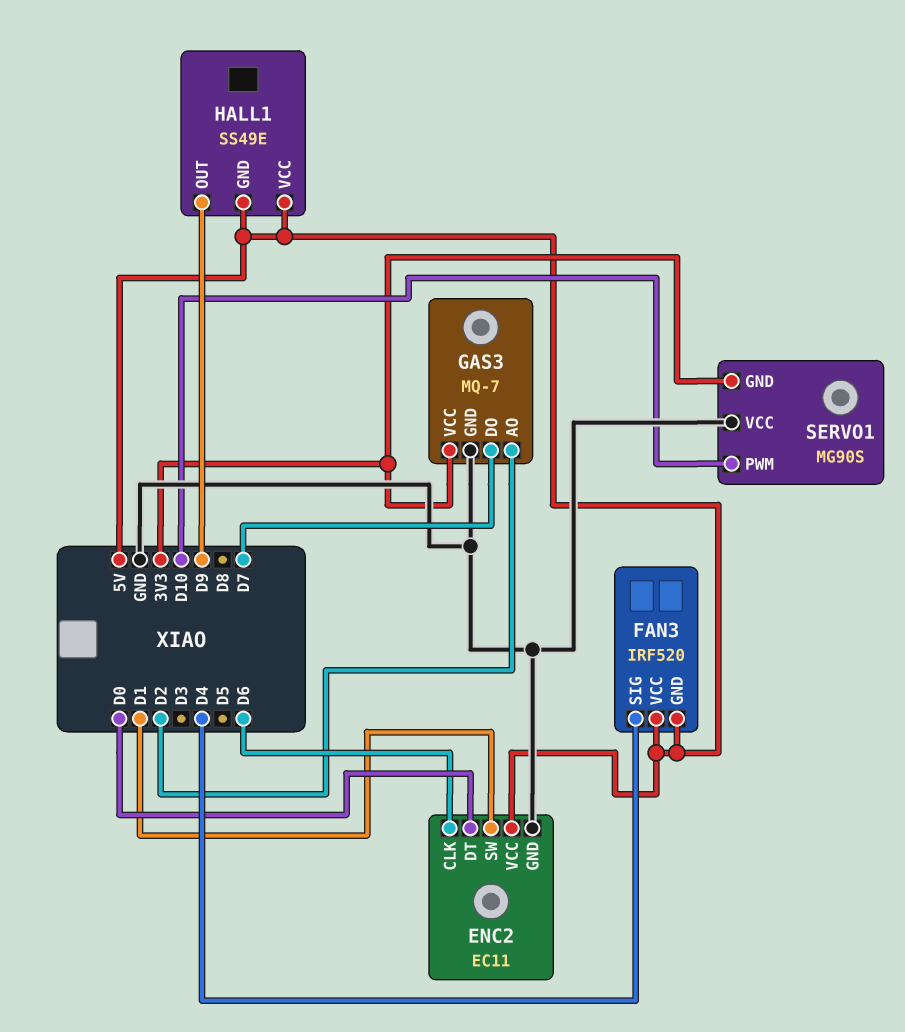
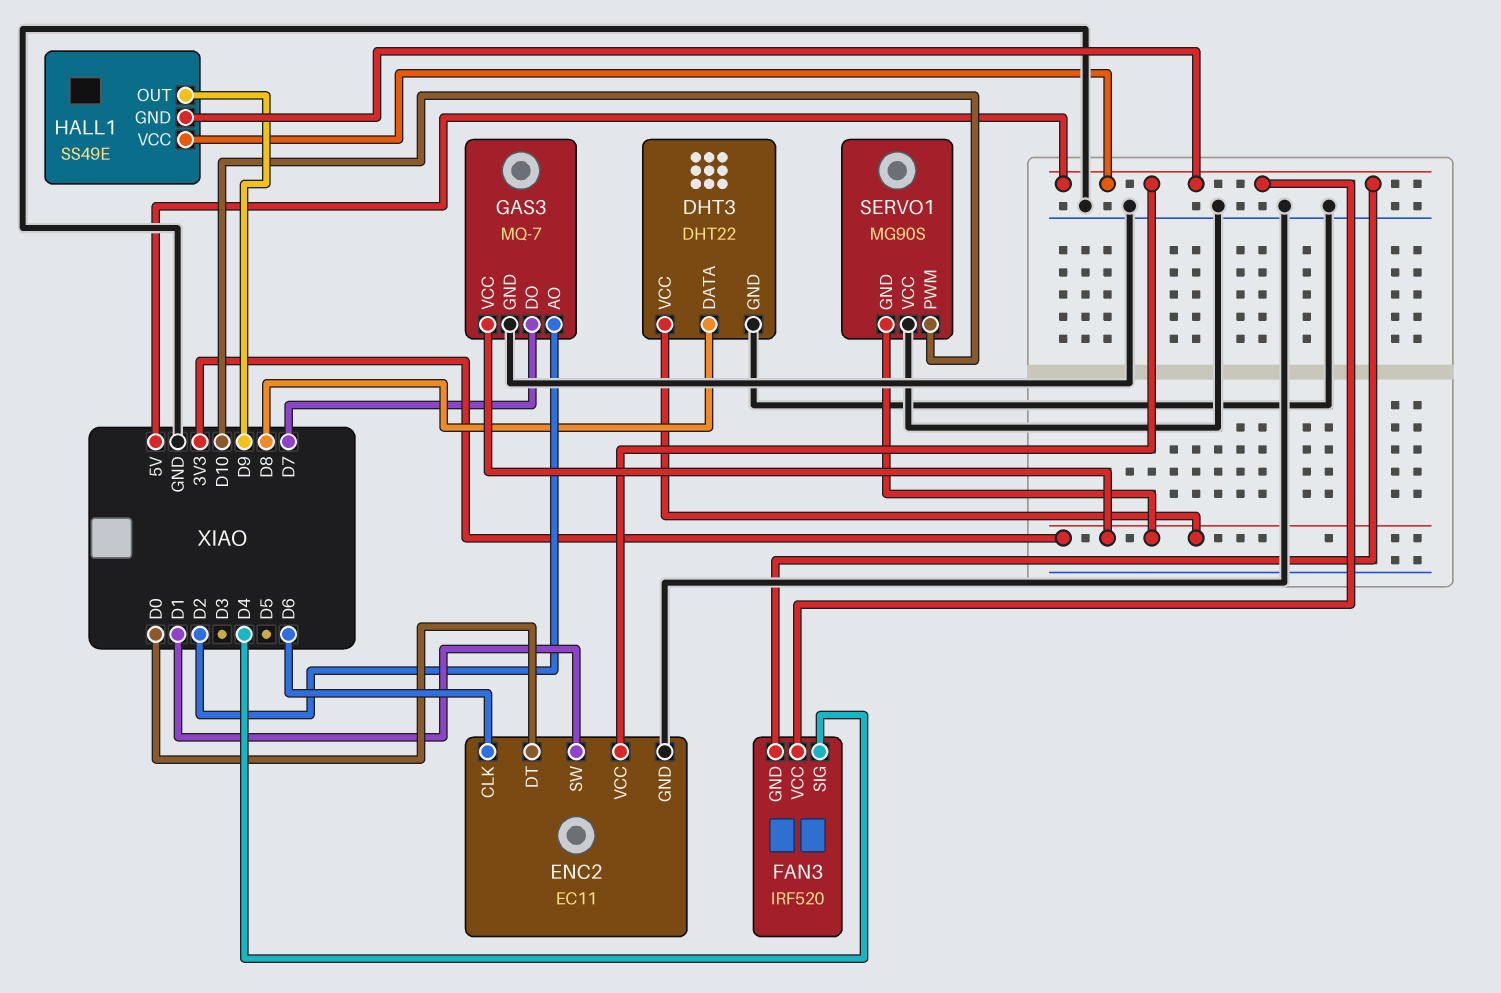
DHT3: none -> DHT22
DHT3 pin DATA: none -> D8
DHT3 pin GND: none -> GND
DHT3 pin VCC: none -> 3V3

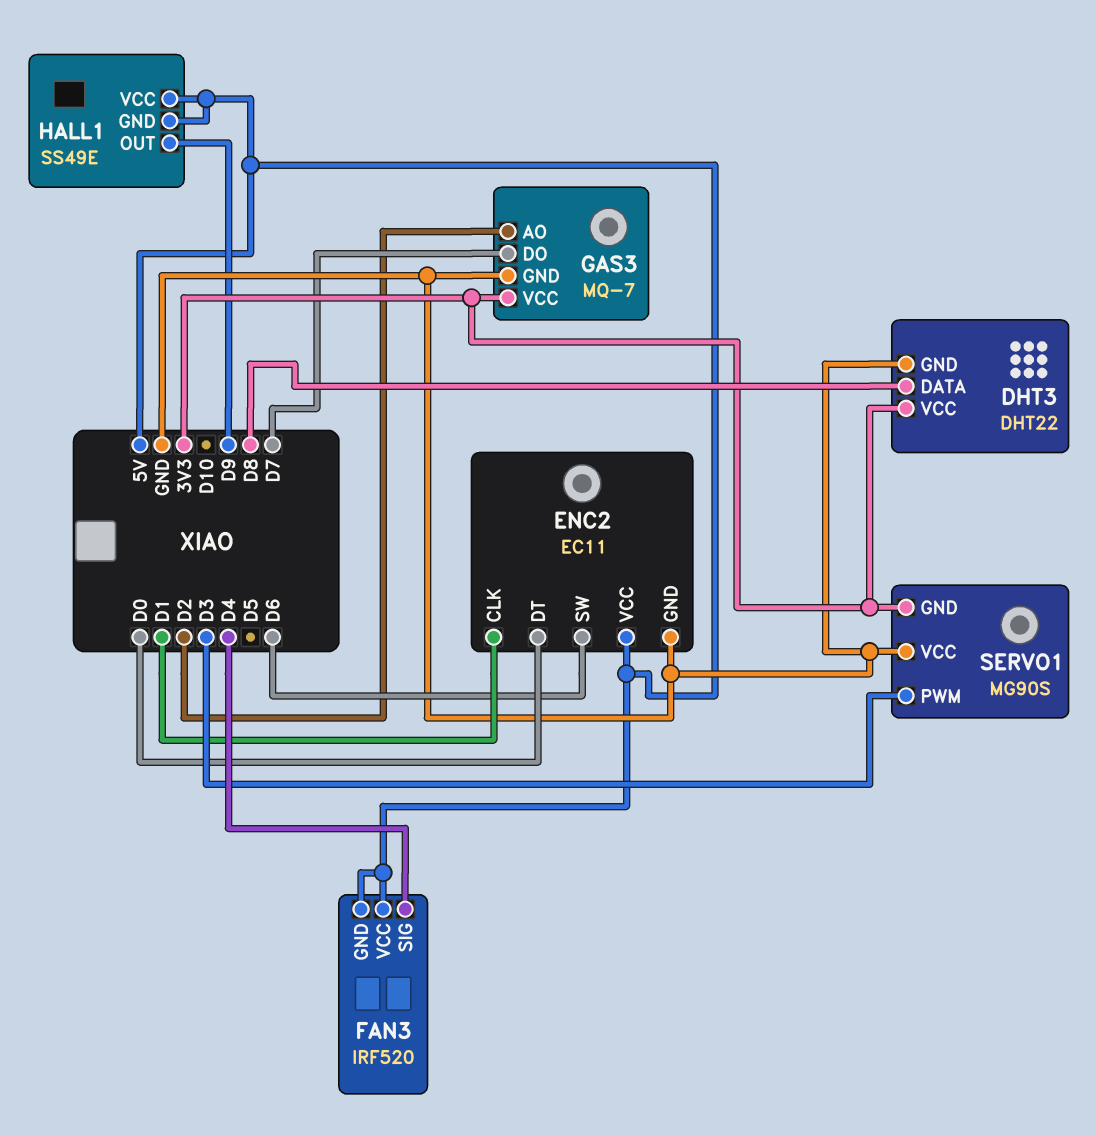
ENC2 pin CLK: D6 -> D1
ENC2 pin SW: D1 -> D6
SERVO1 pin PWM: D10 -> D3

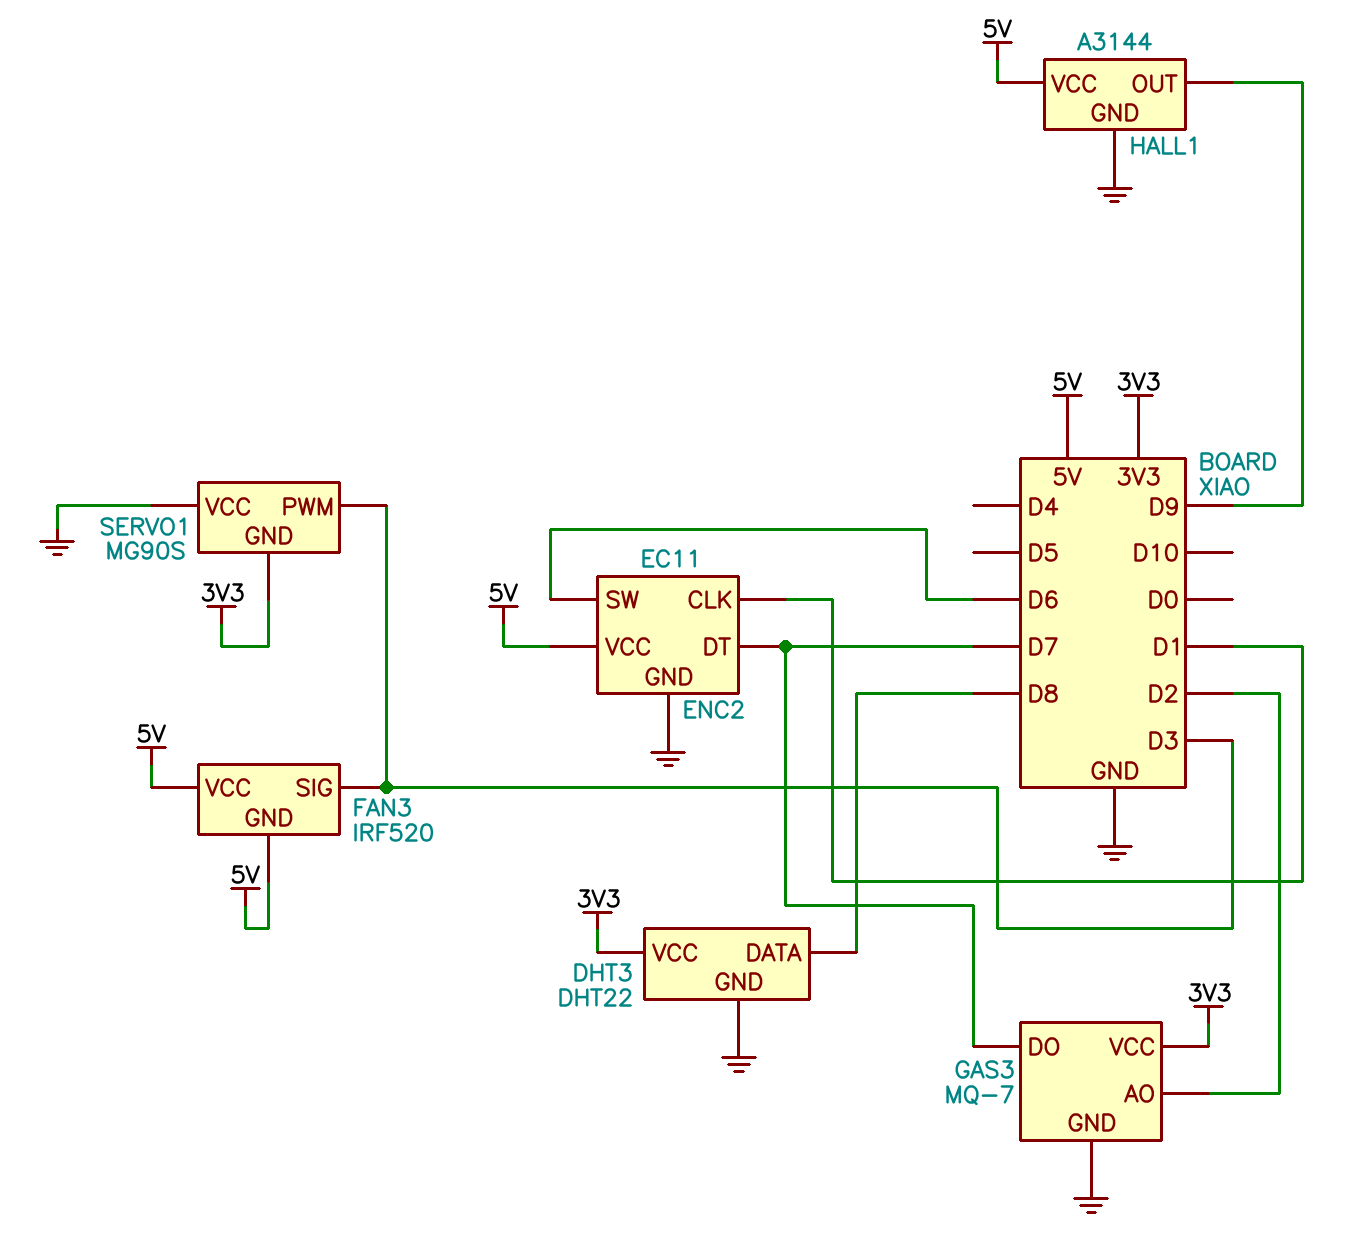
ENC2 pin DT: D0 -> D7
FAN3 pin SIG: D4 -> D3
HALL1: SS49E -> A3144
HALL1 pin GND: 5V -> GND

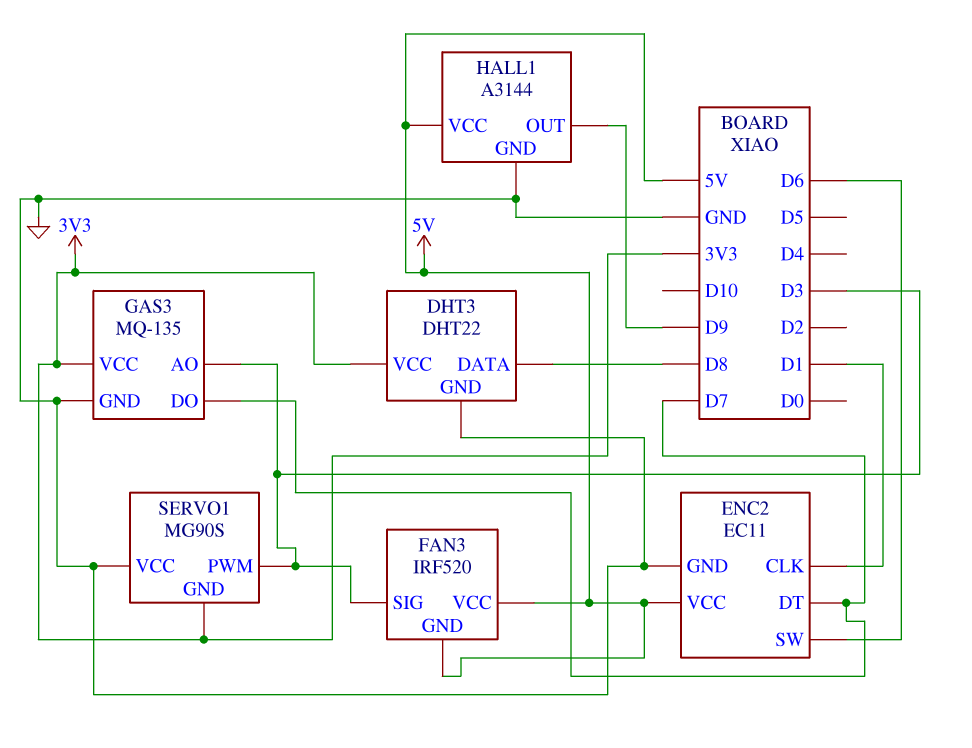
GAS3: MQ-7 -> MQ-135
GAS3 pin AO: D2 -> D3

